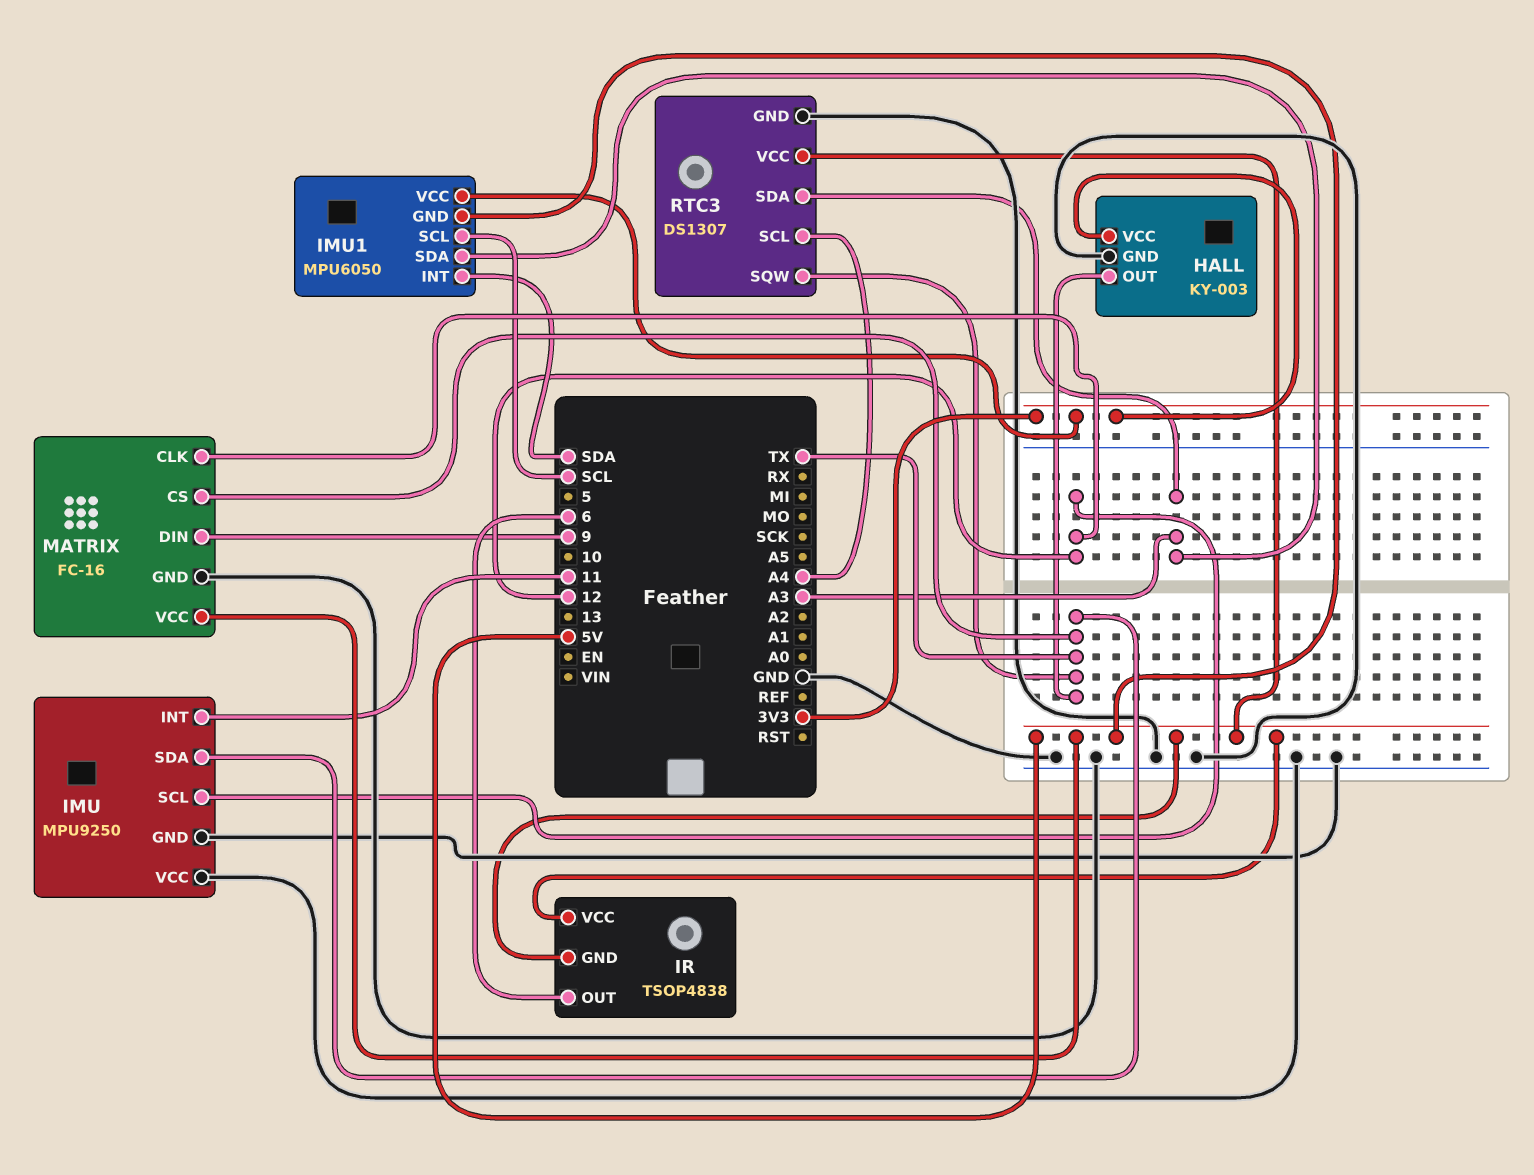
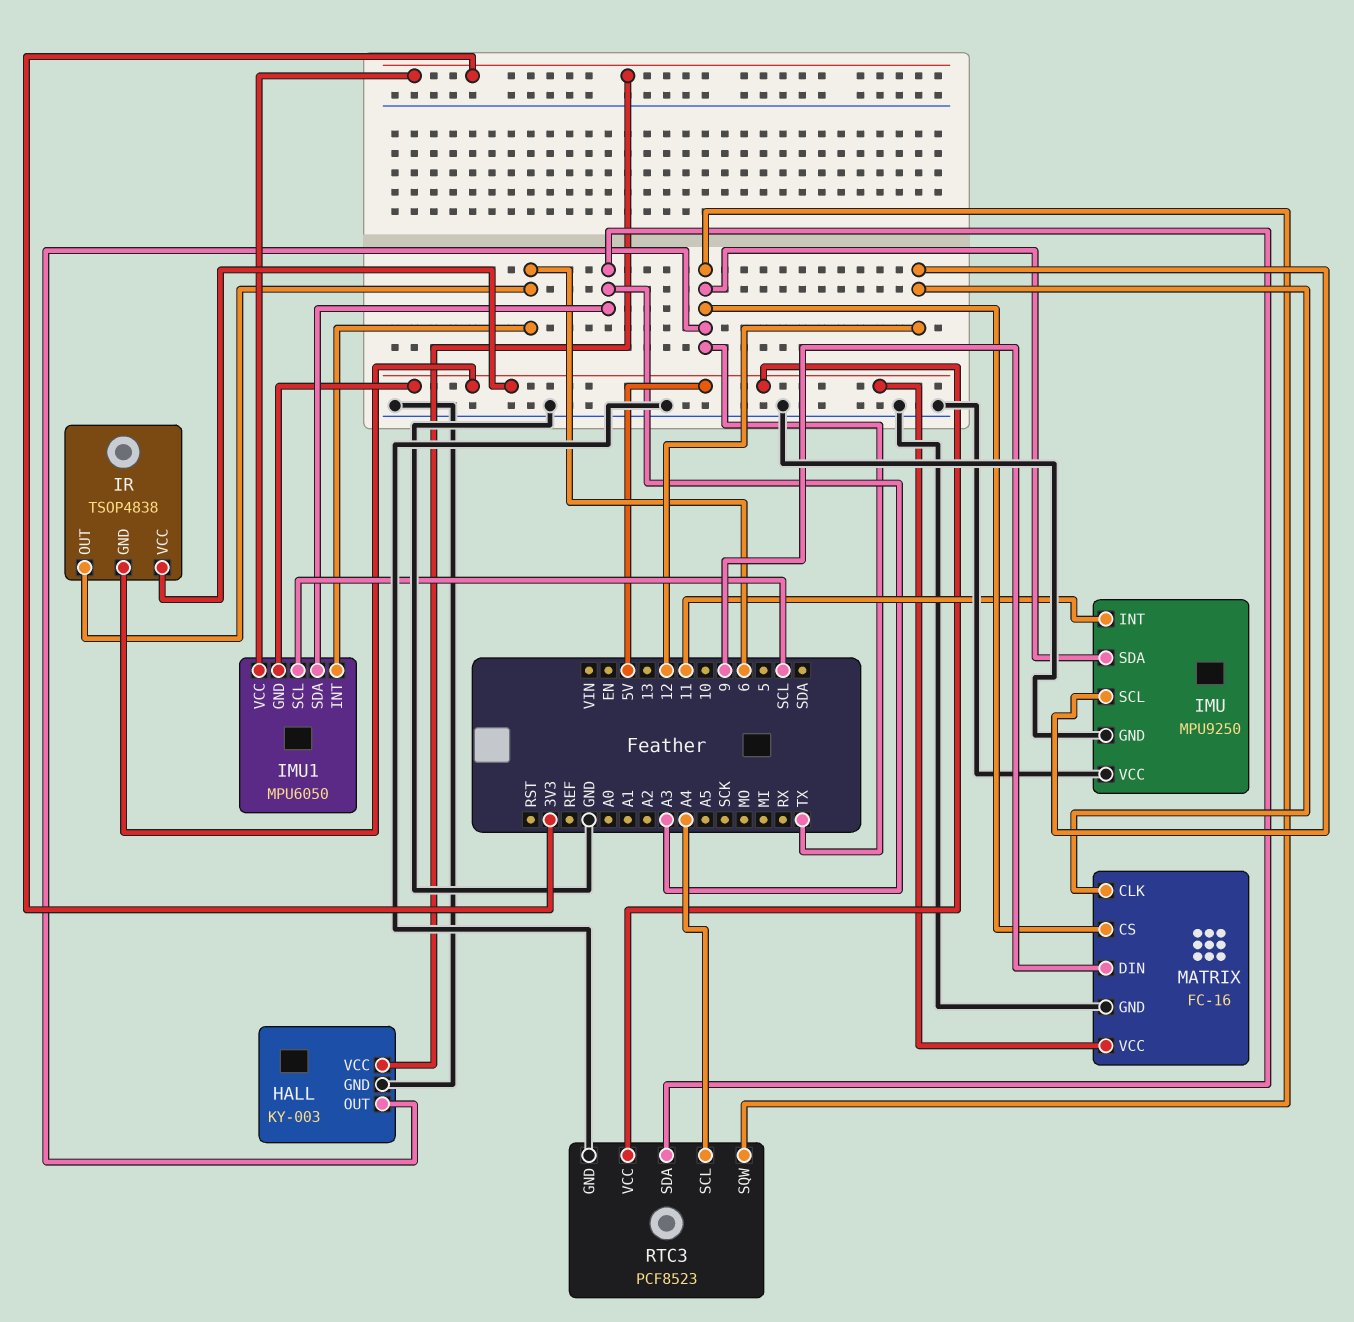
IMU1 pin INT: SDA -> 6
RTC3: DS1307 -> PCF8523

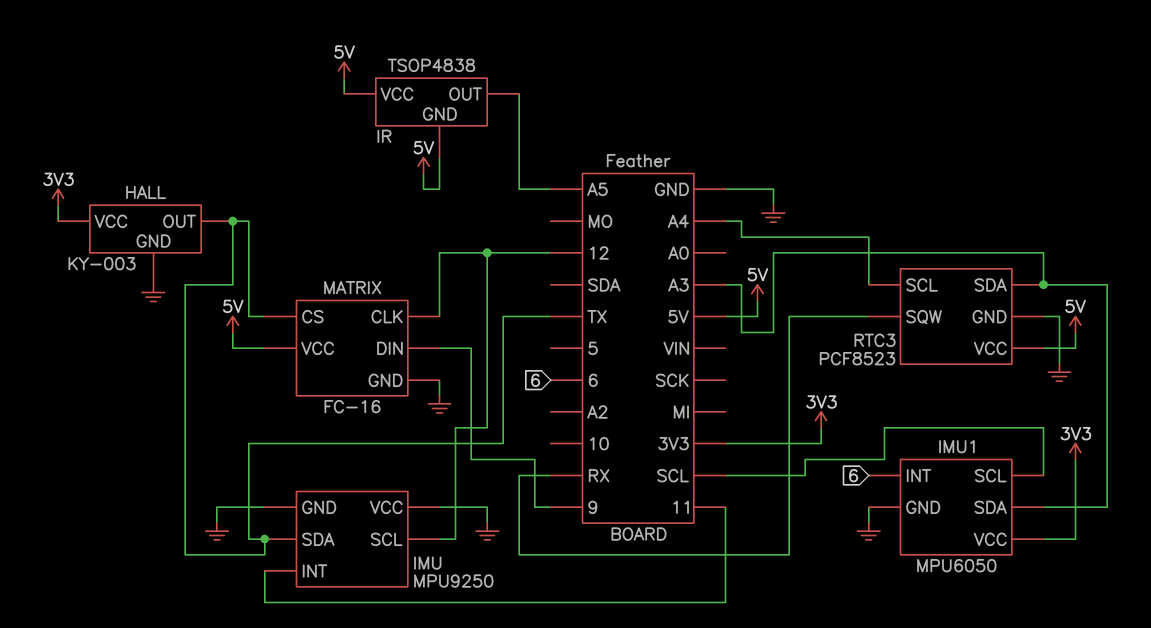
IMU1 pin GND: 5V -> GND
IR pin OUT: 6 -> A5
RTC3 pin SQW: TX -> RX

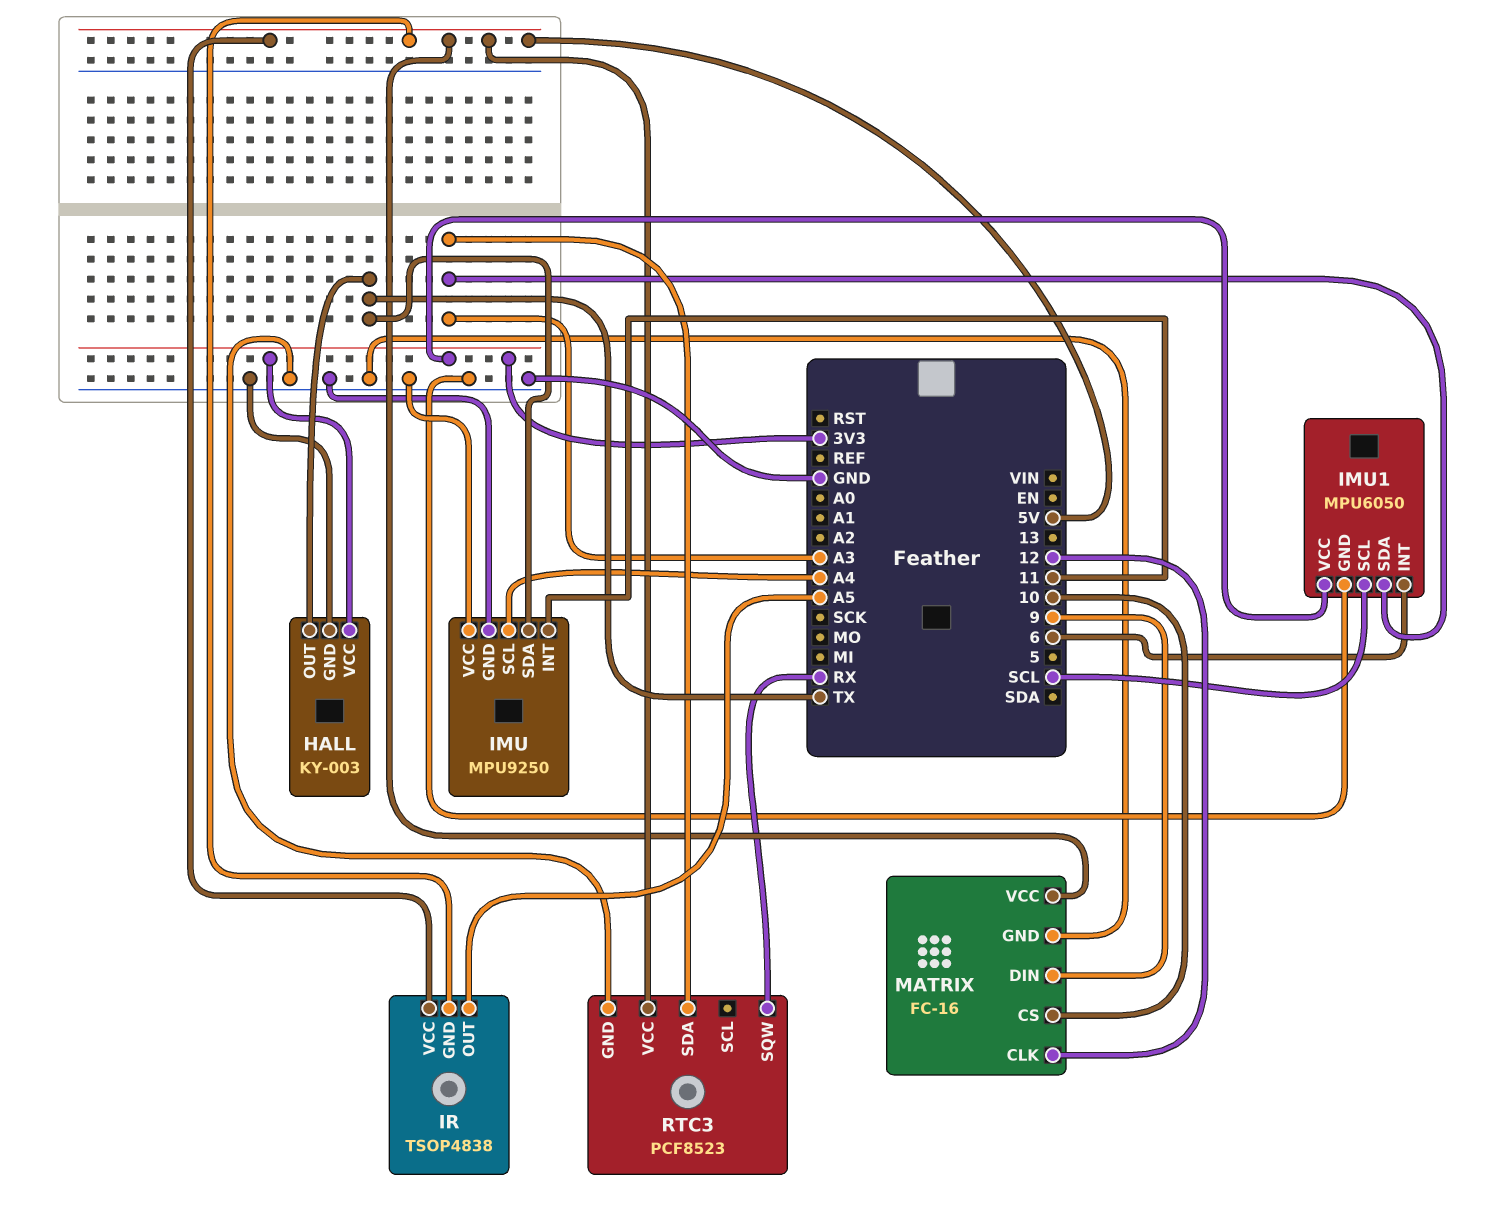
IMU pin SCL: 12 -> A4
MATRIX pin CS: TX -> 10
RTC3 pin SCL: A4 -> none

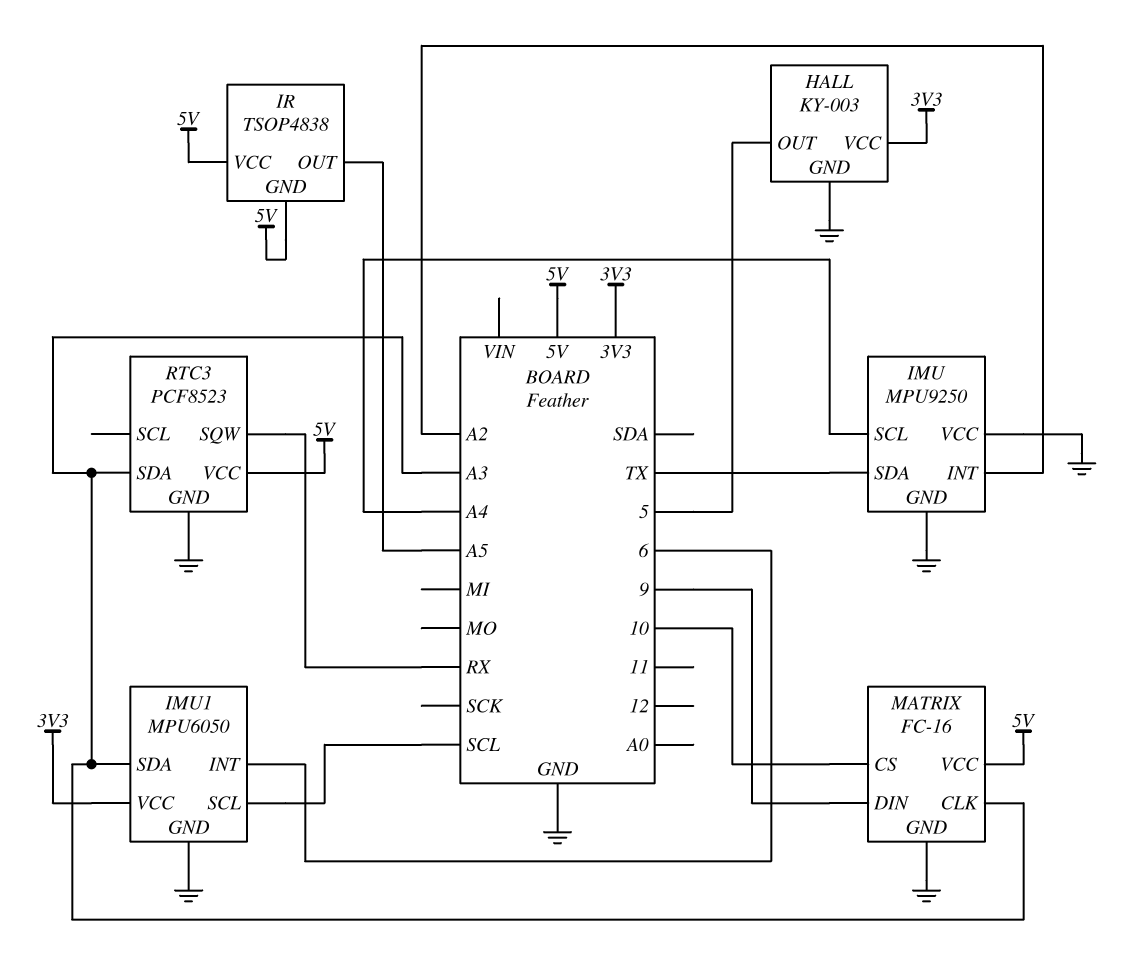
HALL pin OUT: TX -> 5
IMU pin INT: 11 -> A2
MATRIX pin CLK: 12 -> A3

